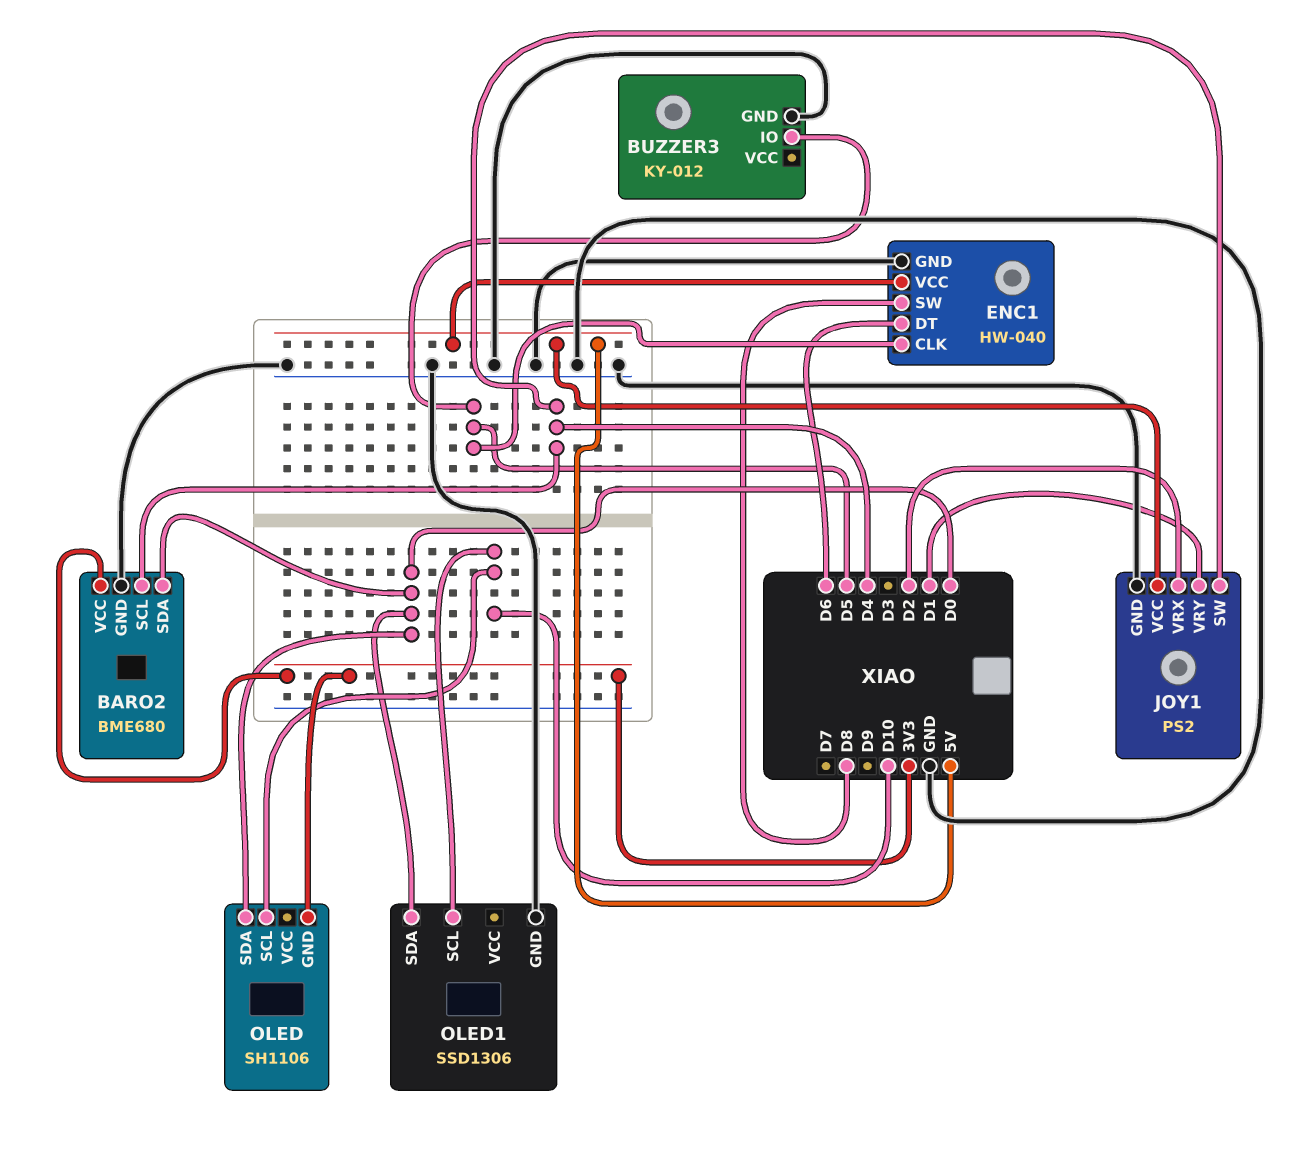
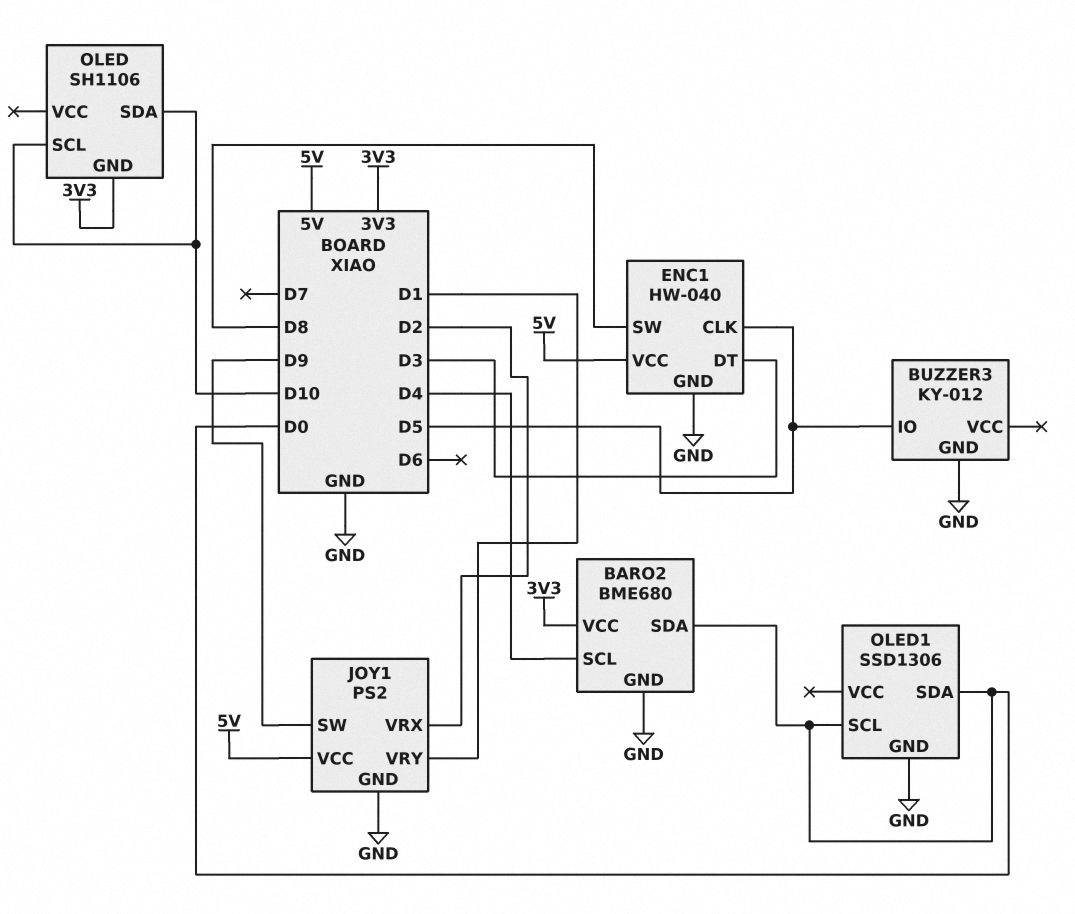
ENC1 pin DT: D6 -> D3
JOY1 pin SW: D4 -> D9
OLED pin SDA: D0 -> D10
OLED1 pin SCL: D10 -> D0

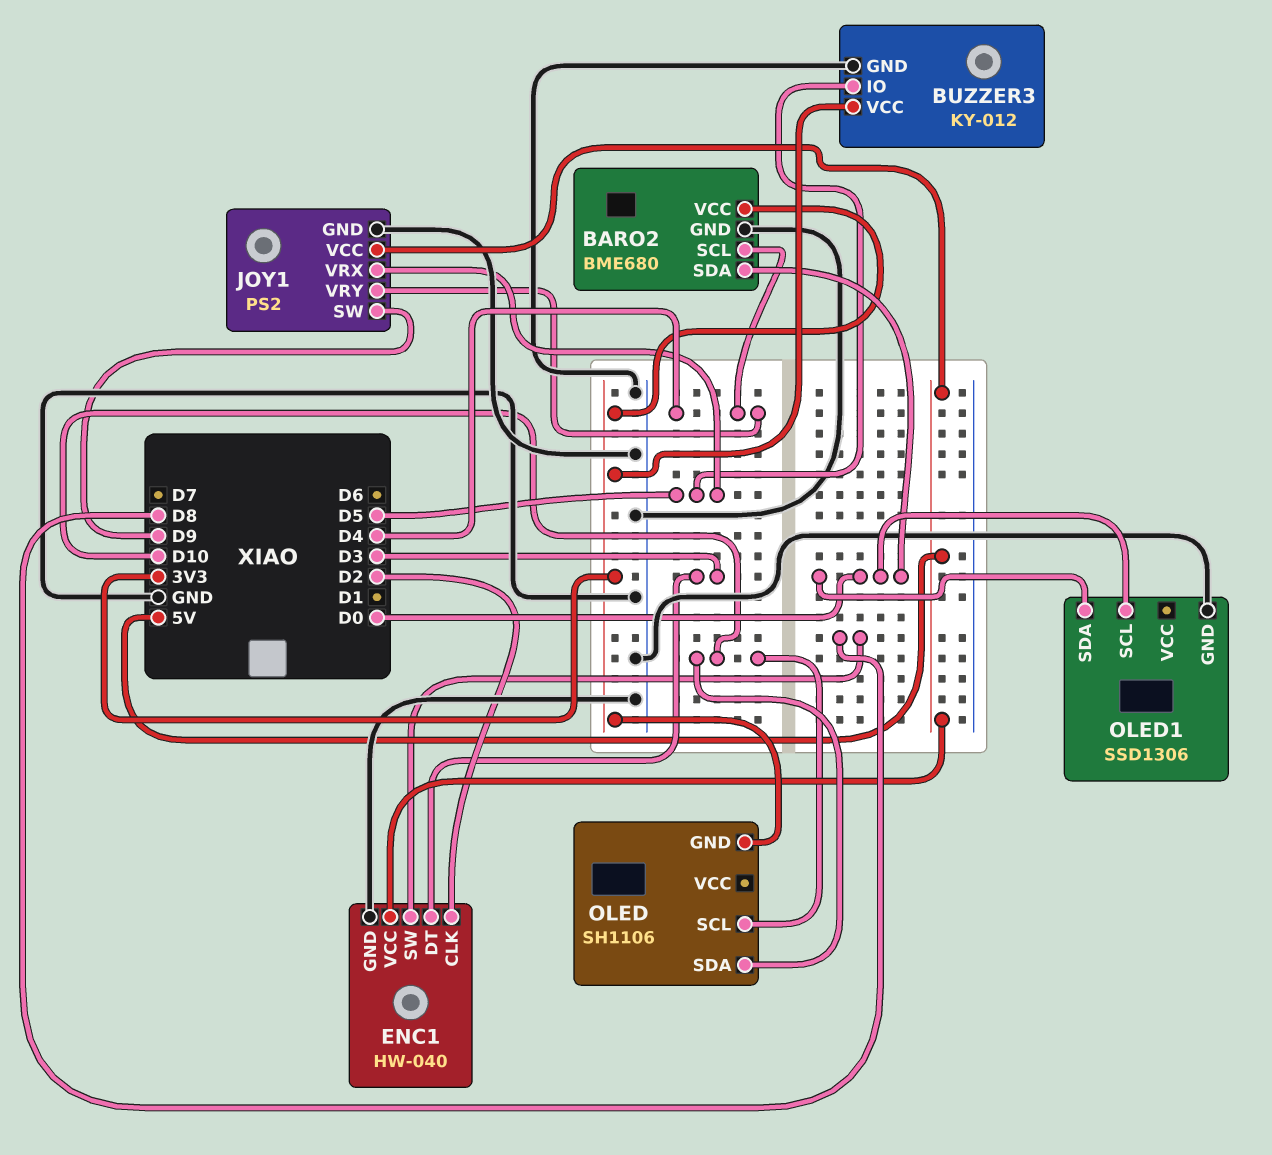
BUZZER3 pin VCC: none -> 3V3
ENC1 pin CLK: D5 -> D2
JOY1 pin VRX: D2 -> D5
JOY1 pin VRY: D1 -> D4

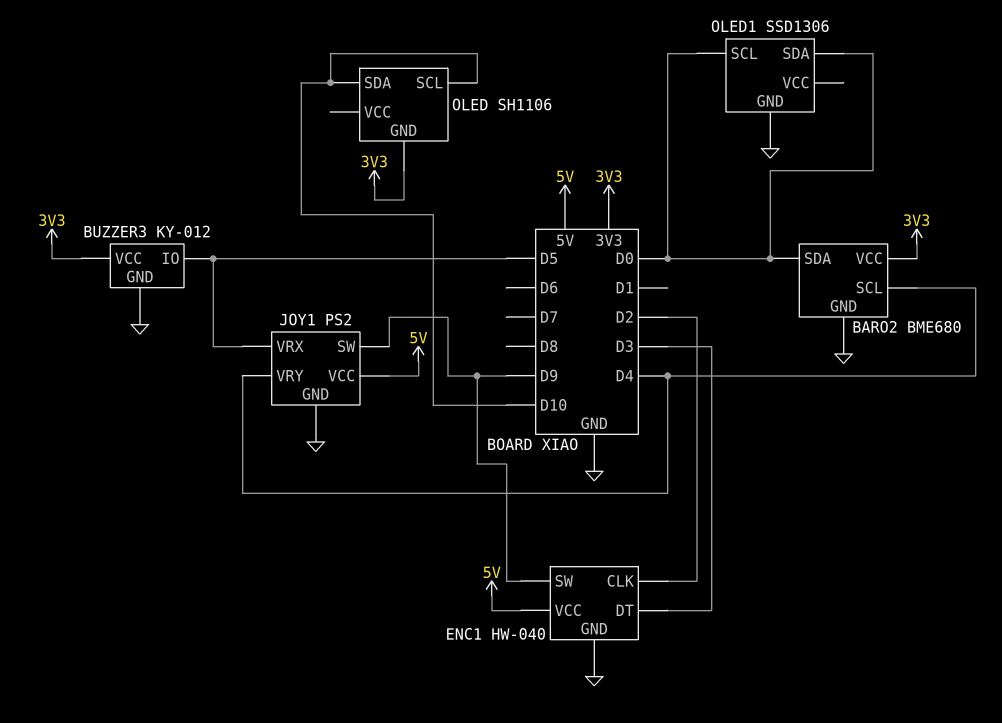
ENC1 pin SW: D8 -> D9

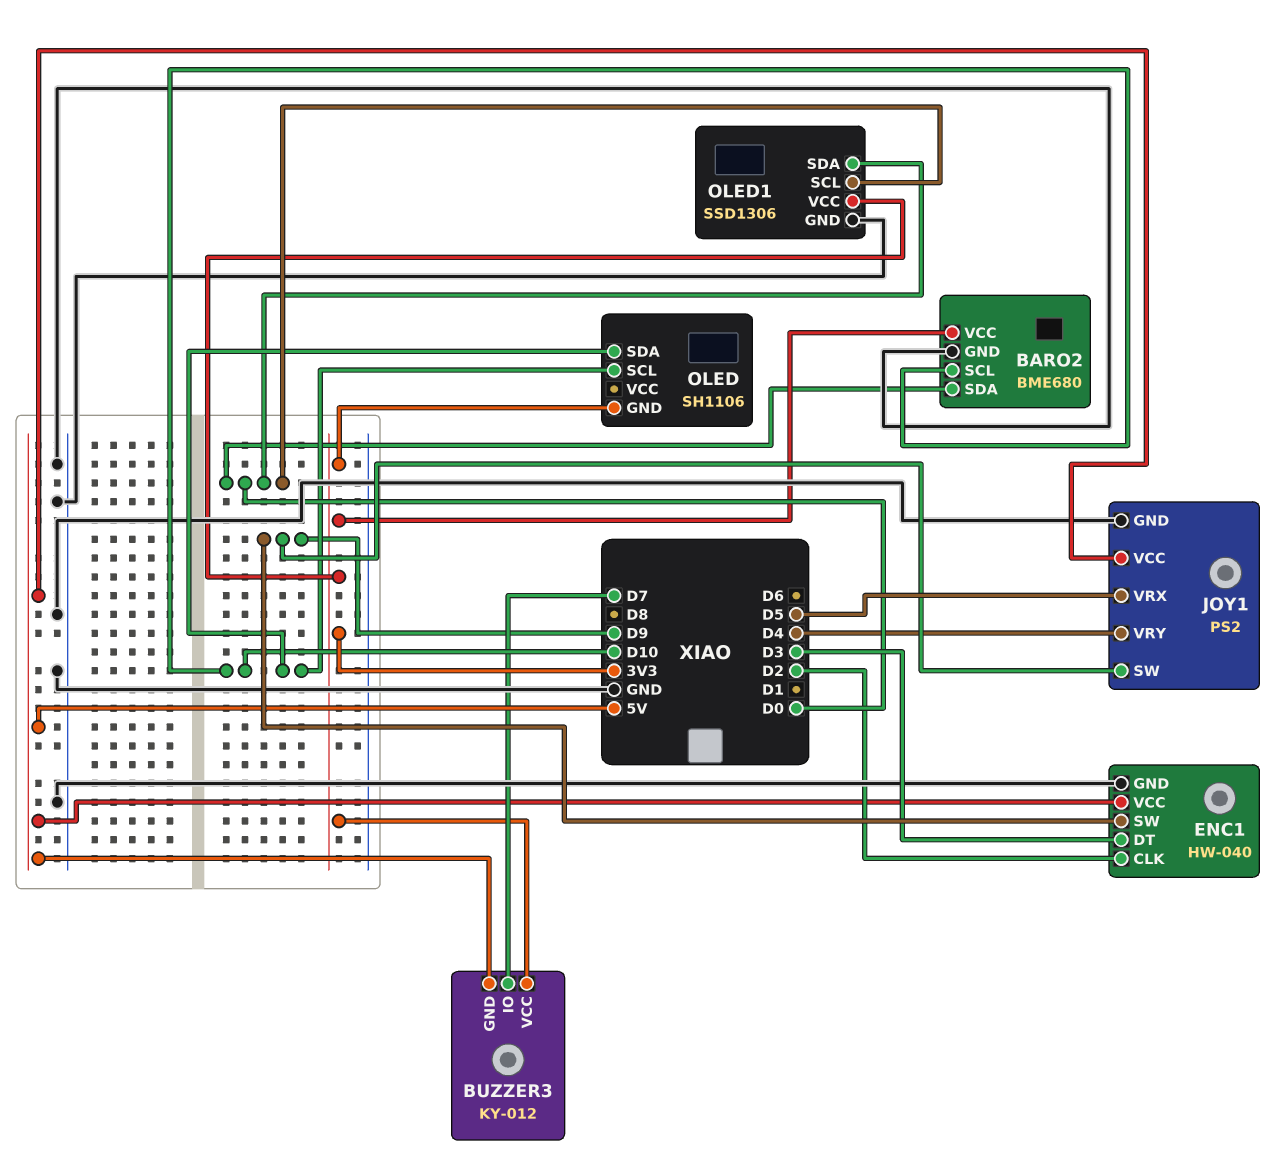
BARO2 pin SCL: D4 -> D10
BUZZER3 pin GND: GND -> 5V
BUZZER3 pin IO: D5 -> D7
OLED1 pin VCC: none -> 3V3

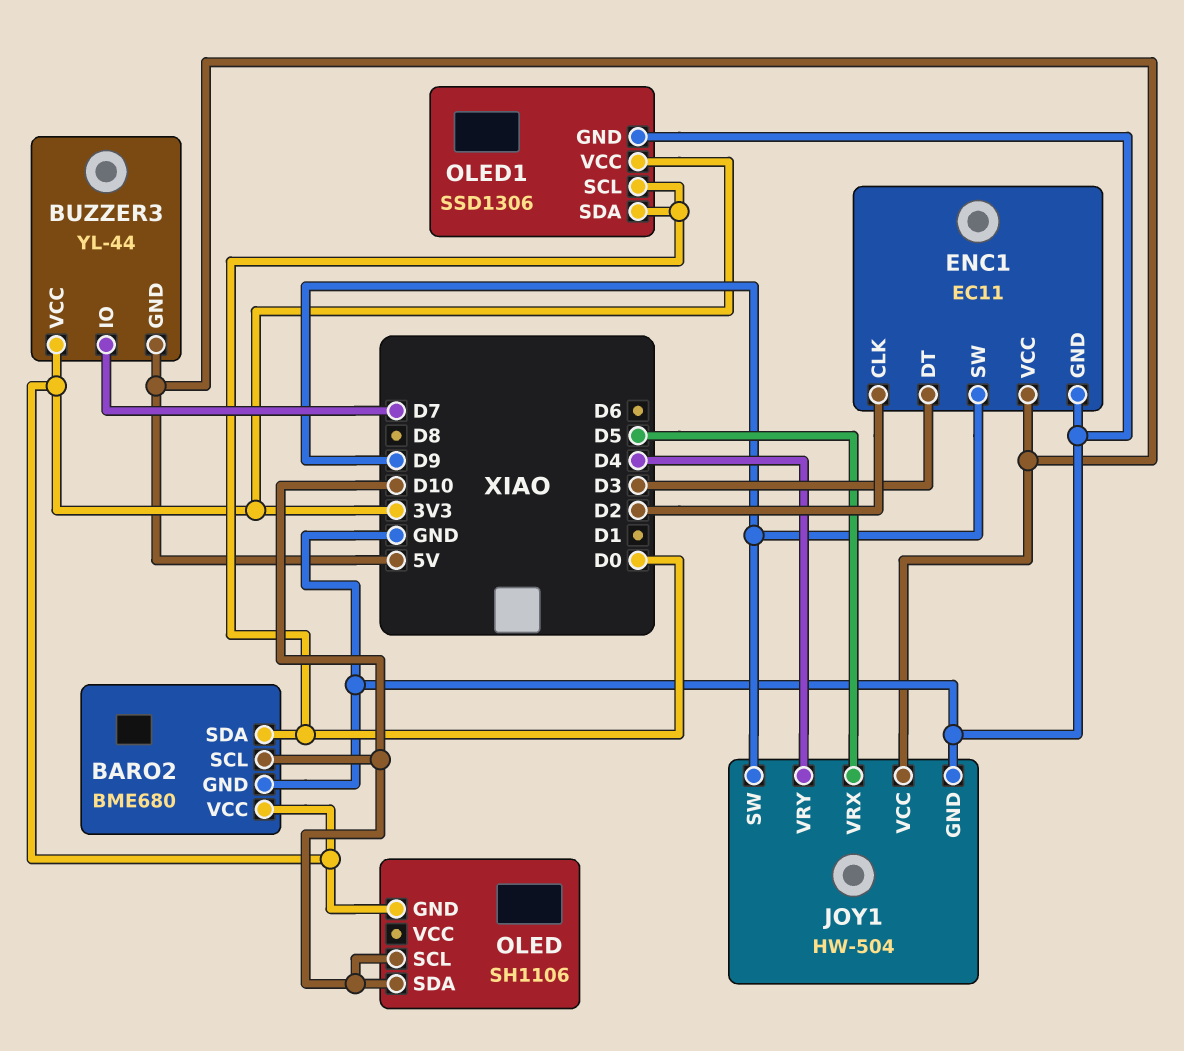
BUZZER3: KY-012 -> YL-44
ENC1: HW-040 -> EC11
JOY1: PS2 -> HW-504

